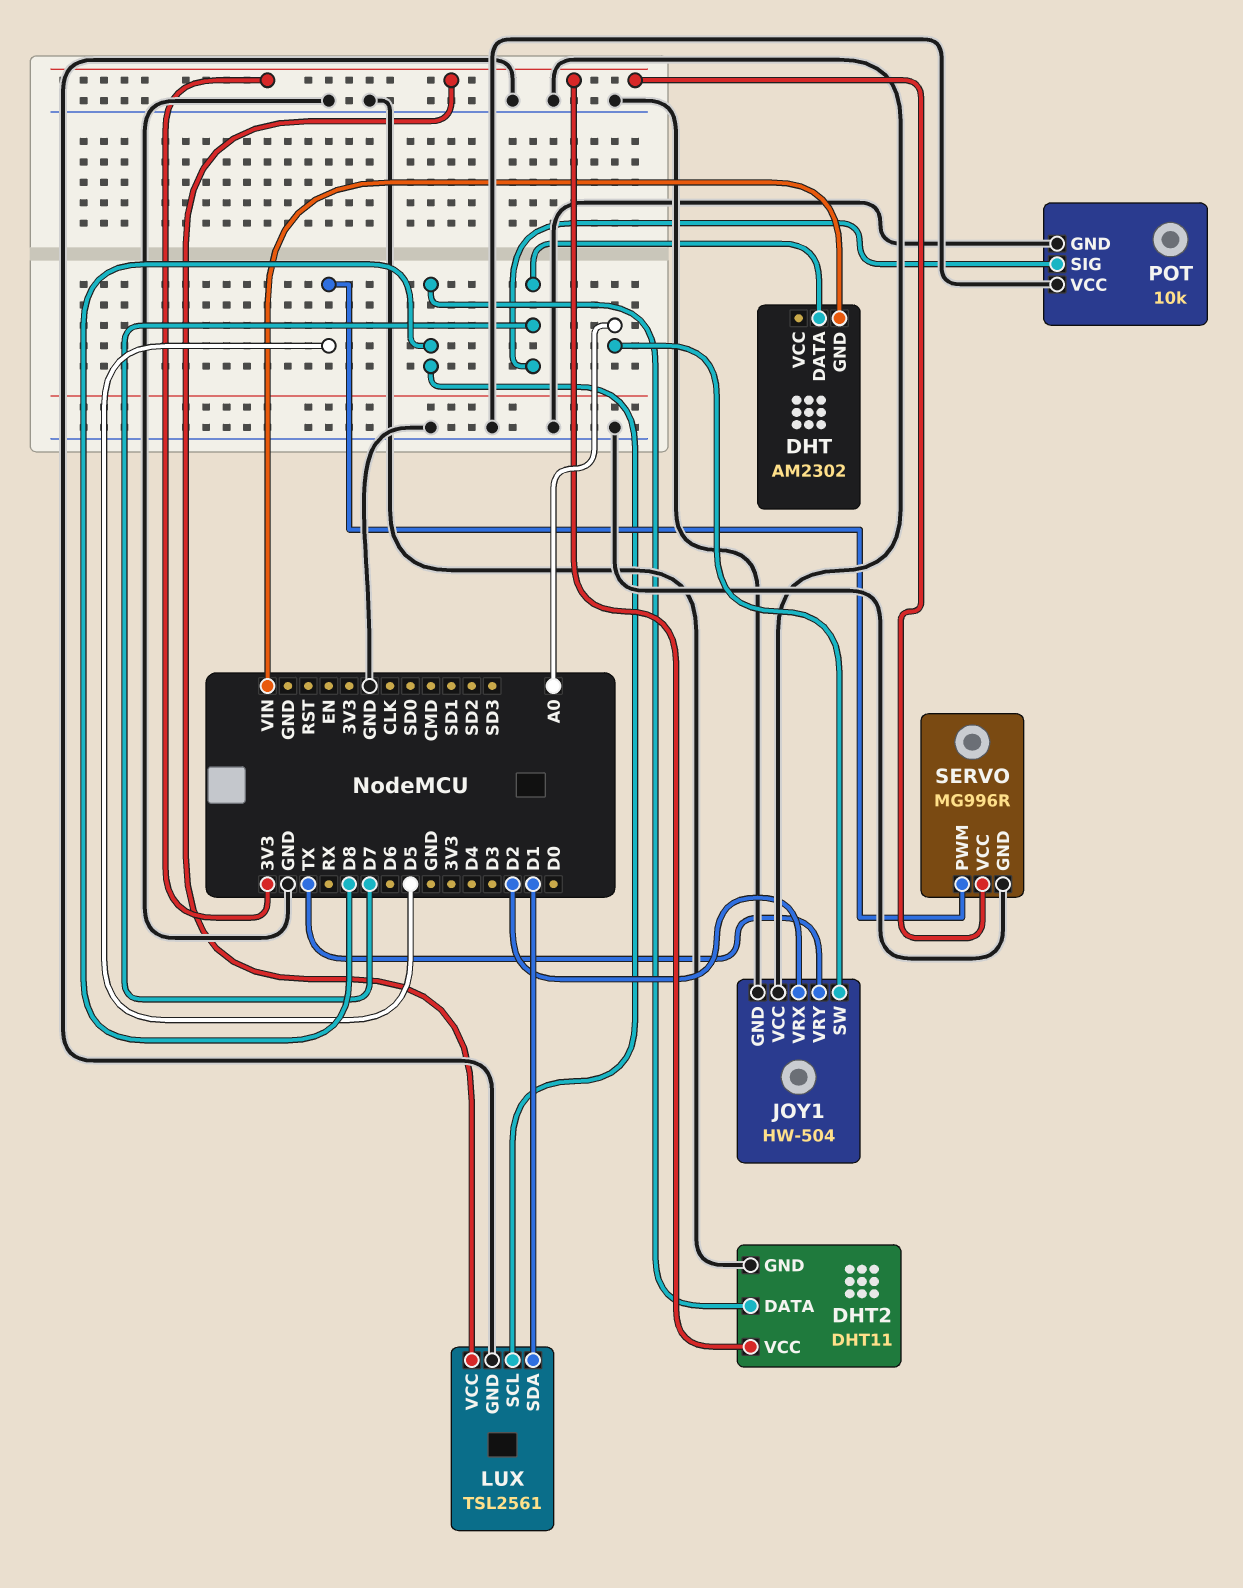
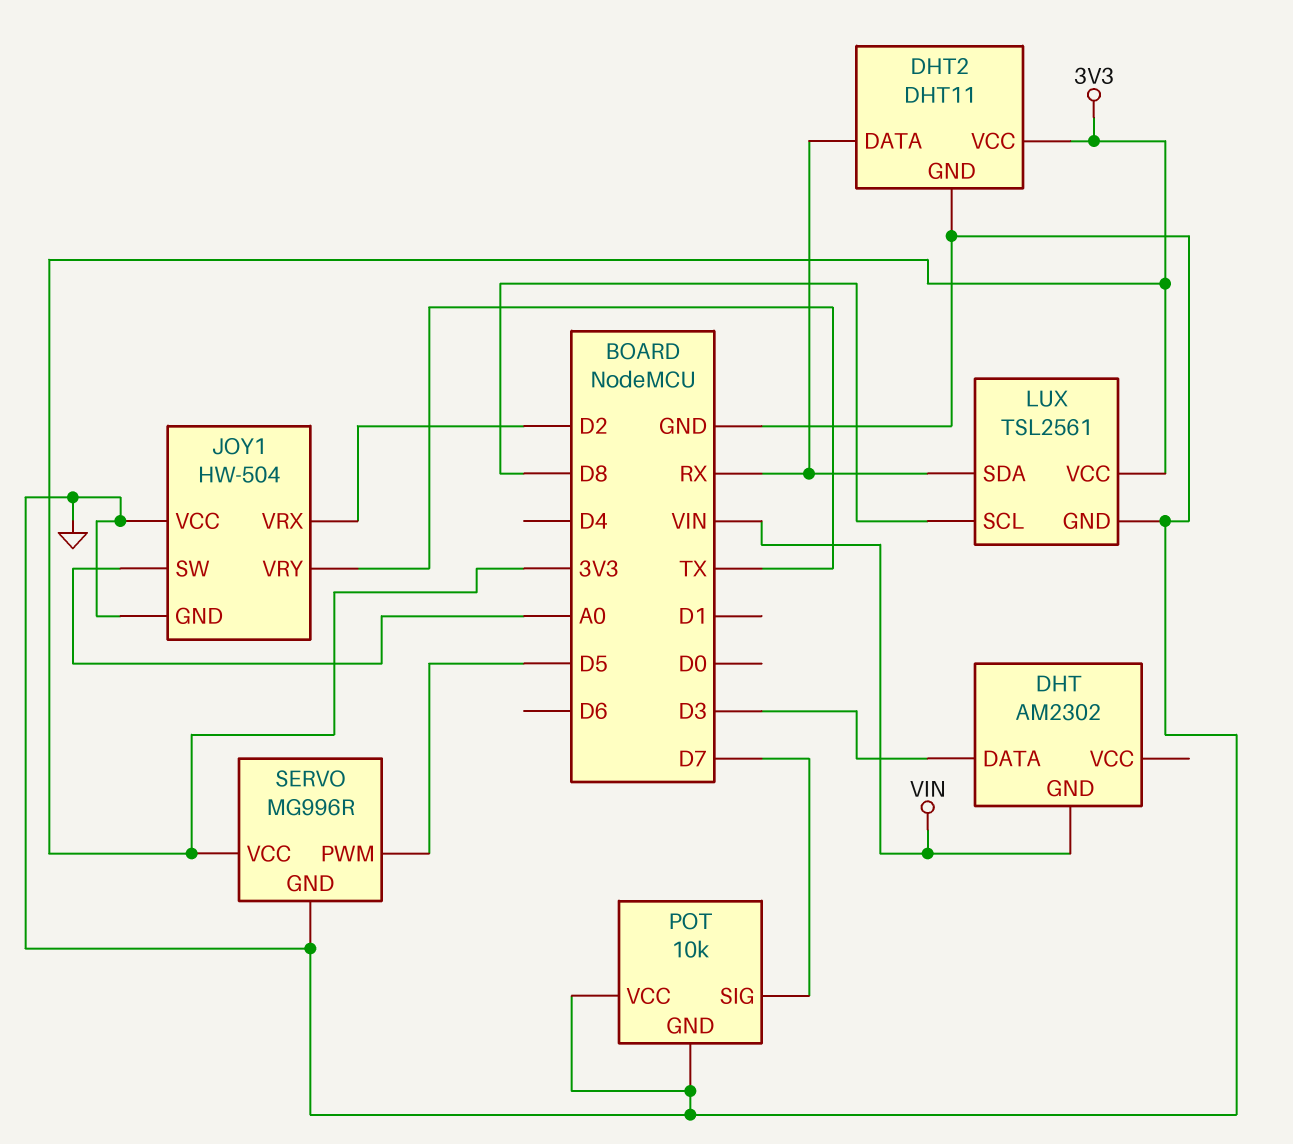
DHT pin DATA: D7 -> D3
DHT2 pin DATA: D8 -> RX
LUX pin SDA: D1 -> RX

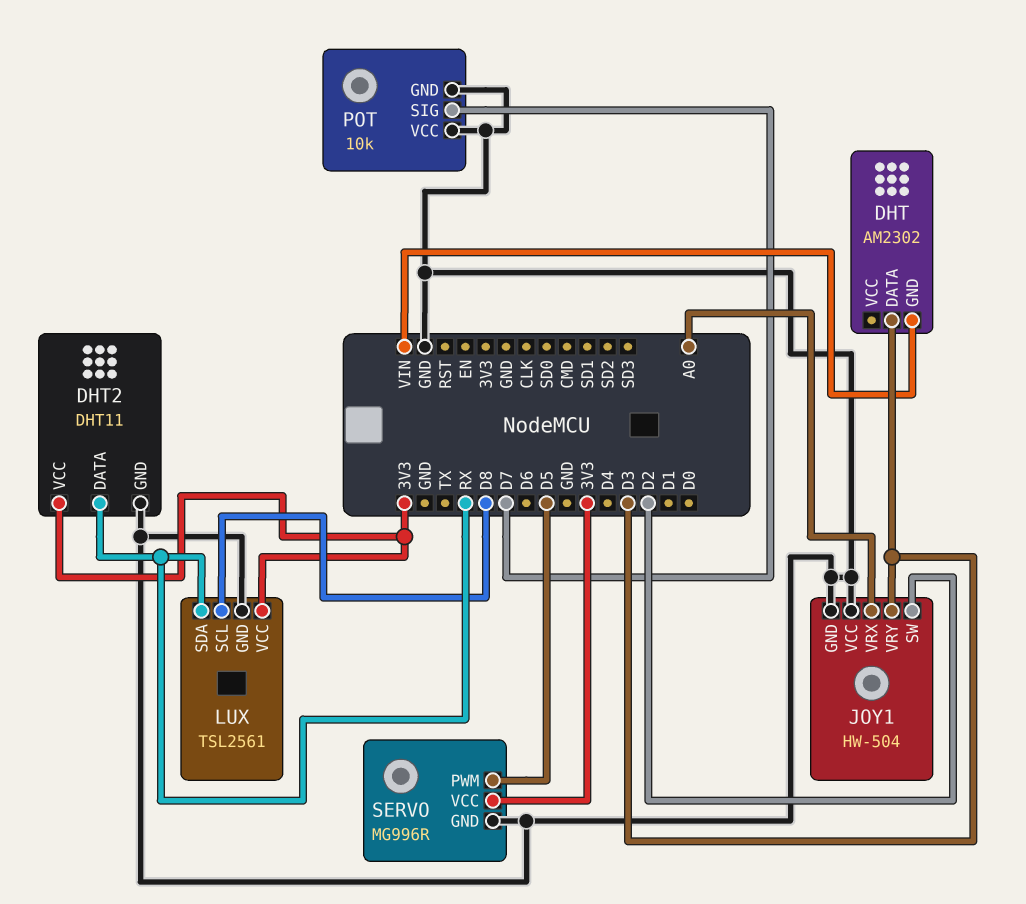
JOY1 pin SW: A0 -> D2
JOY1 pin VRX: D2 -> A0
JOY1 pin VRY: TX -> D3

